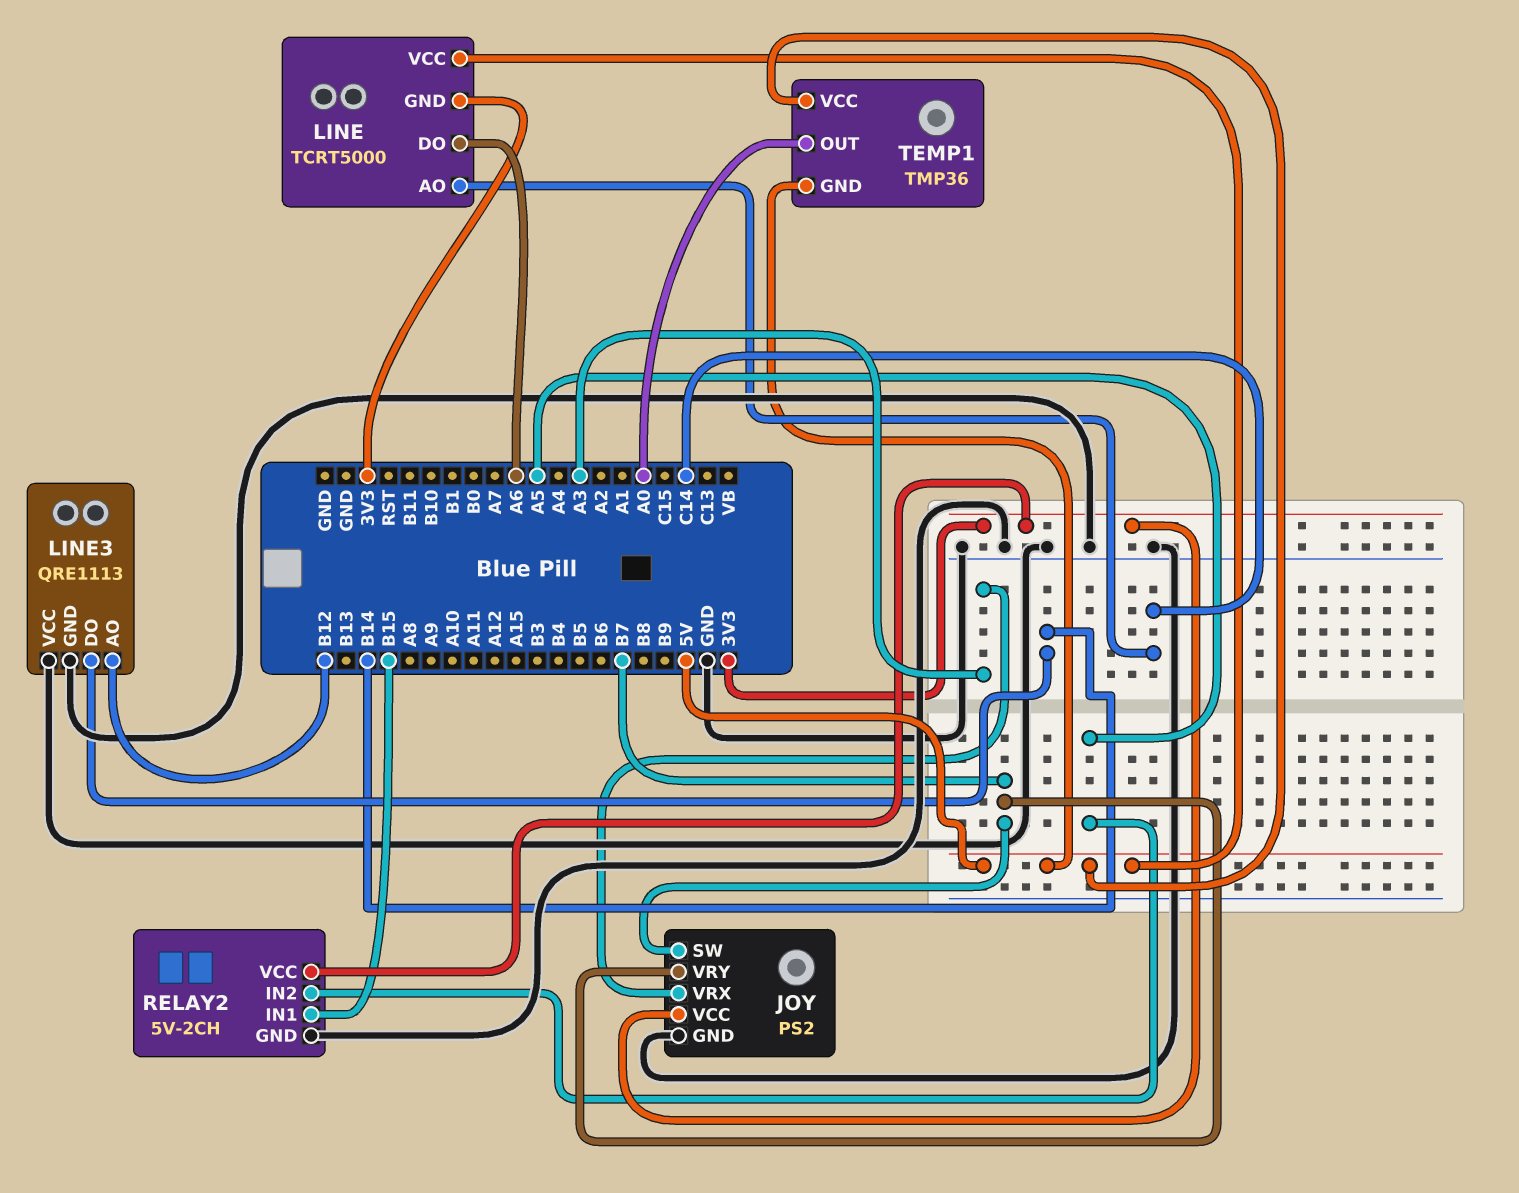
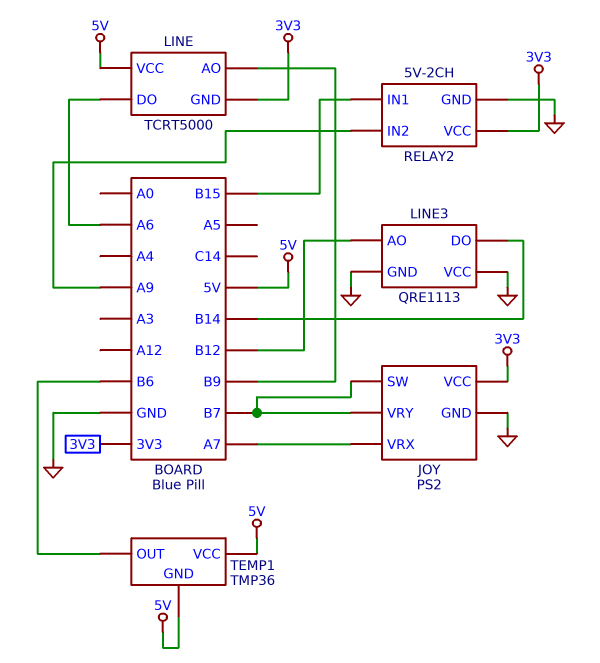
JOY pin VRX: A3 -> A7
LINE pin AO: C14 -> B9
RELAY2 pin IN2: A5 -> A9
TEMP1 pin OUT: A0 -> B6

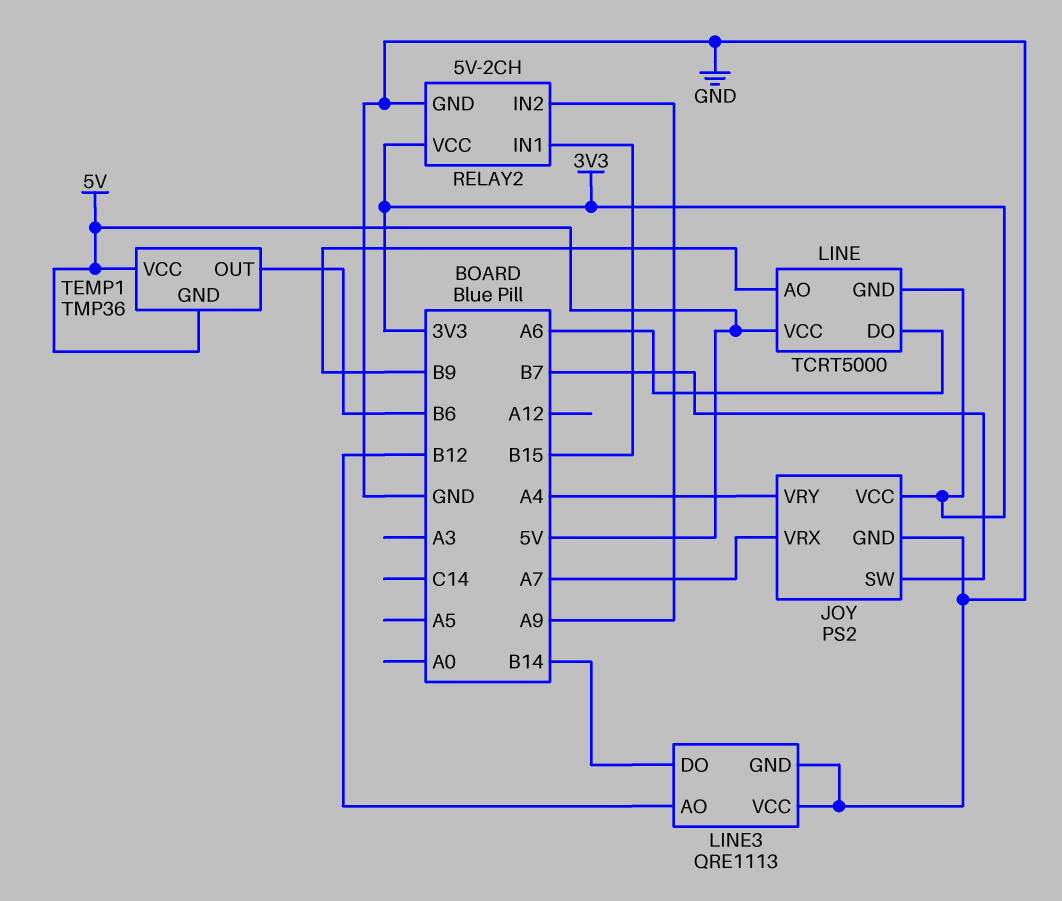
JOY pin VRY: B7 -> A4

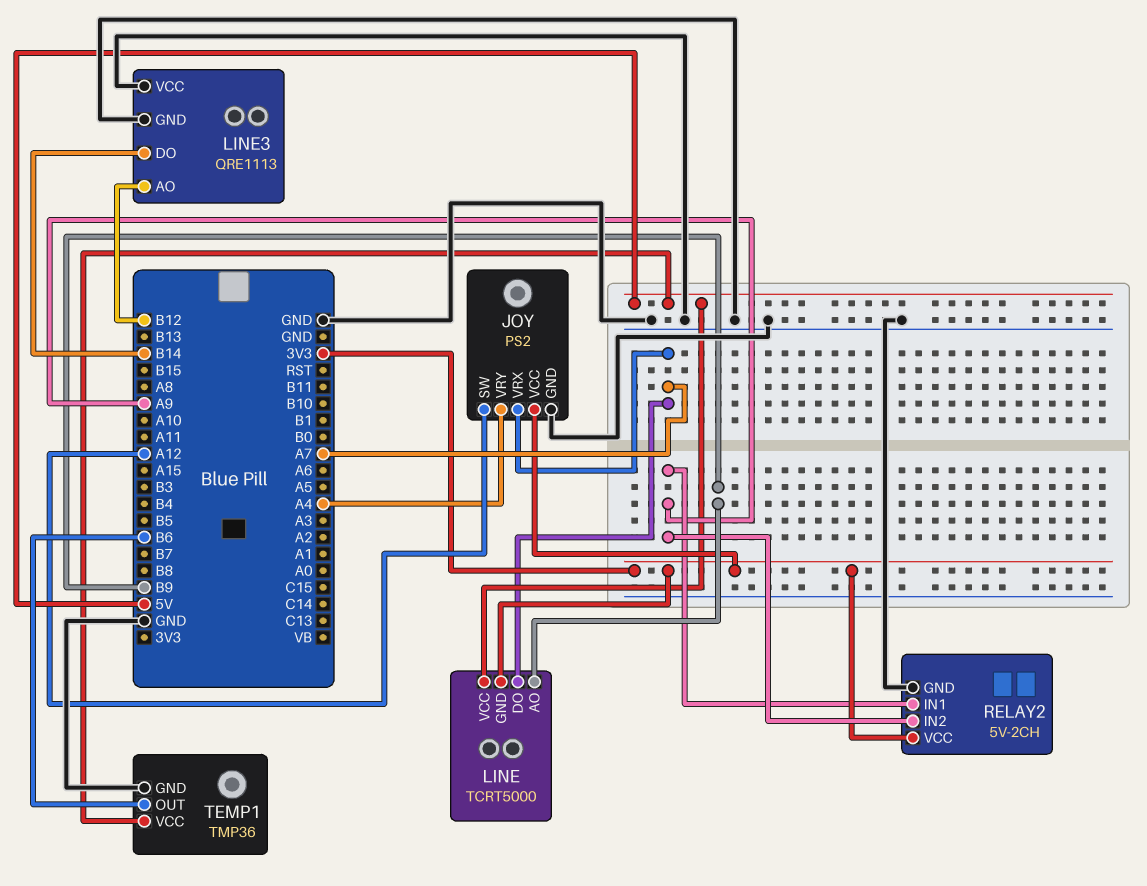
JOY pin SW: B7 -> A12
LINE pin DO: A6 -> A7
RELAY2 pin IN1: B15 -> A9
TEMP1 pin GND: 5V -> GND

